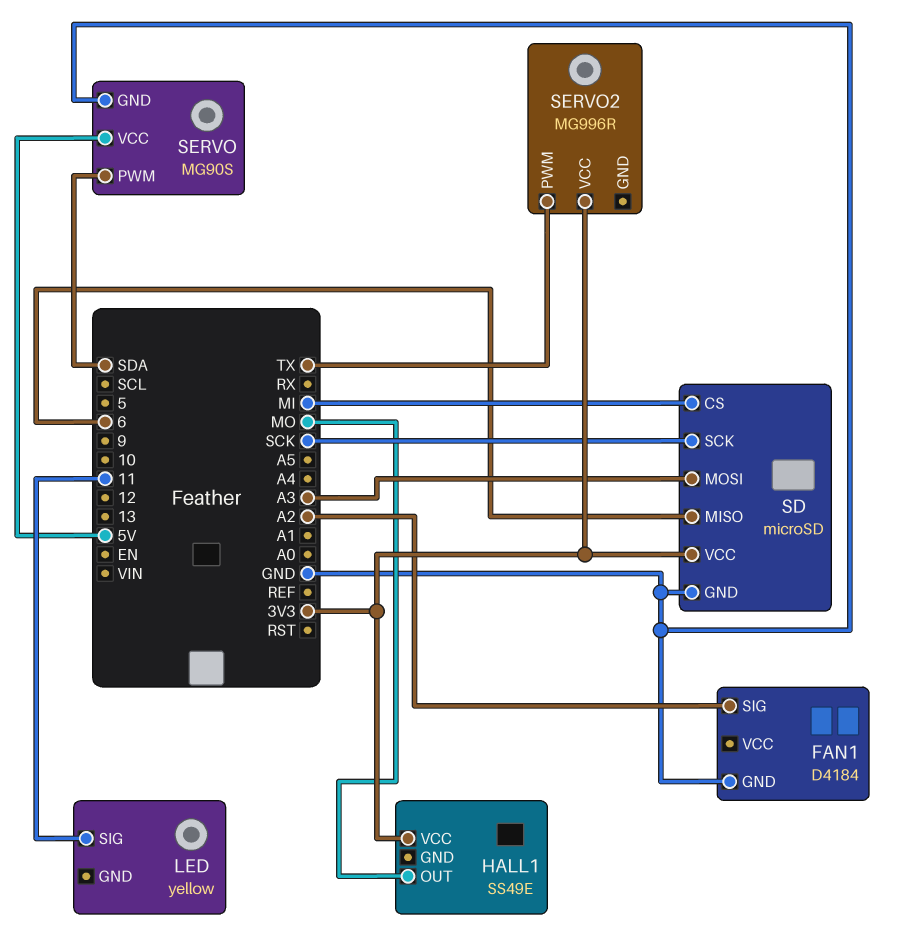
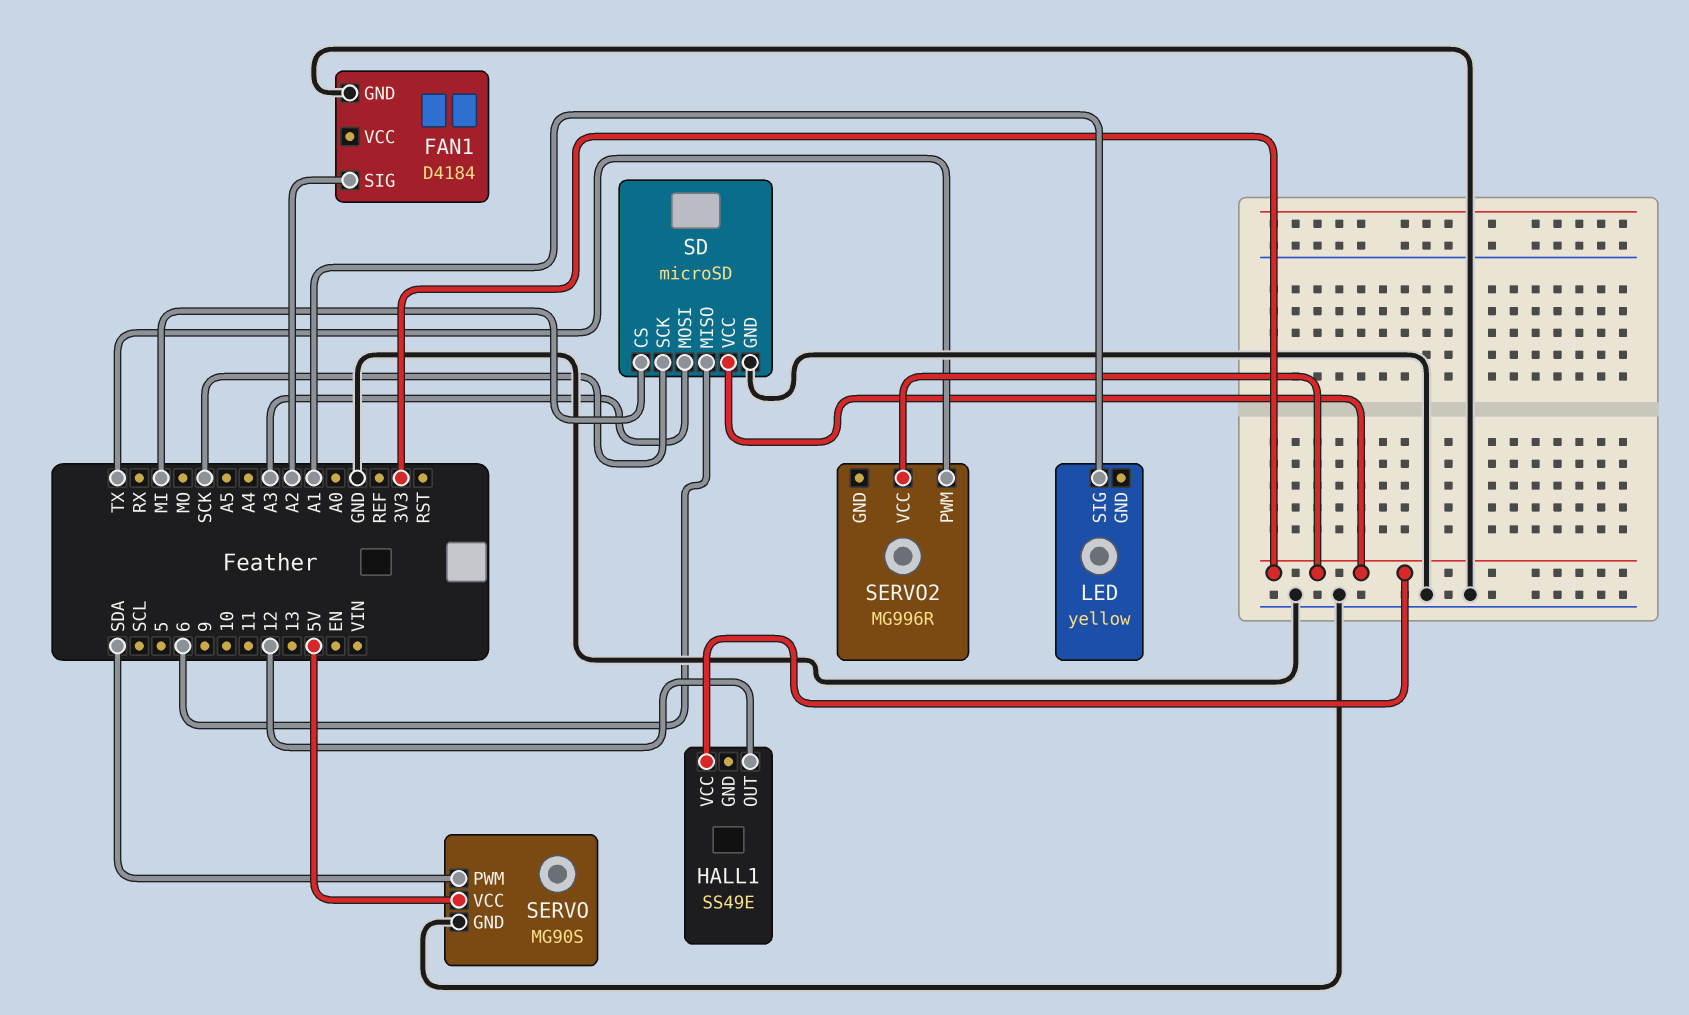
HALL1 pin OUT: MO -> 12
LED pin SIG: 11 -> A1

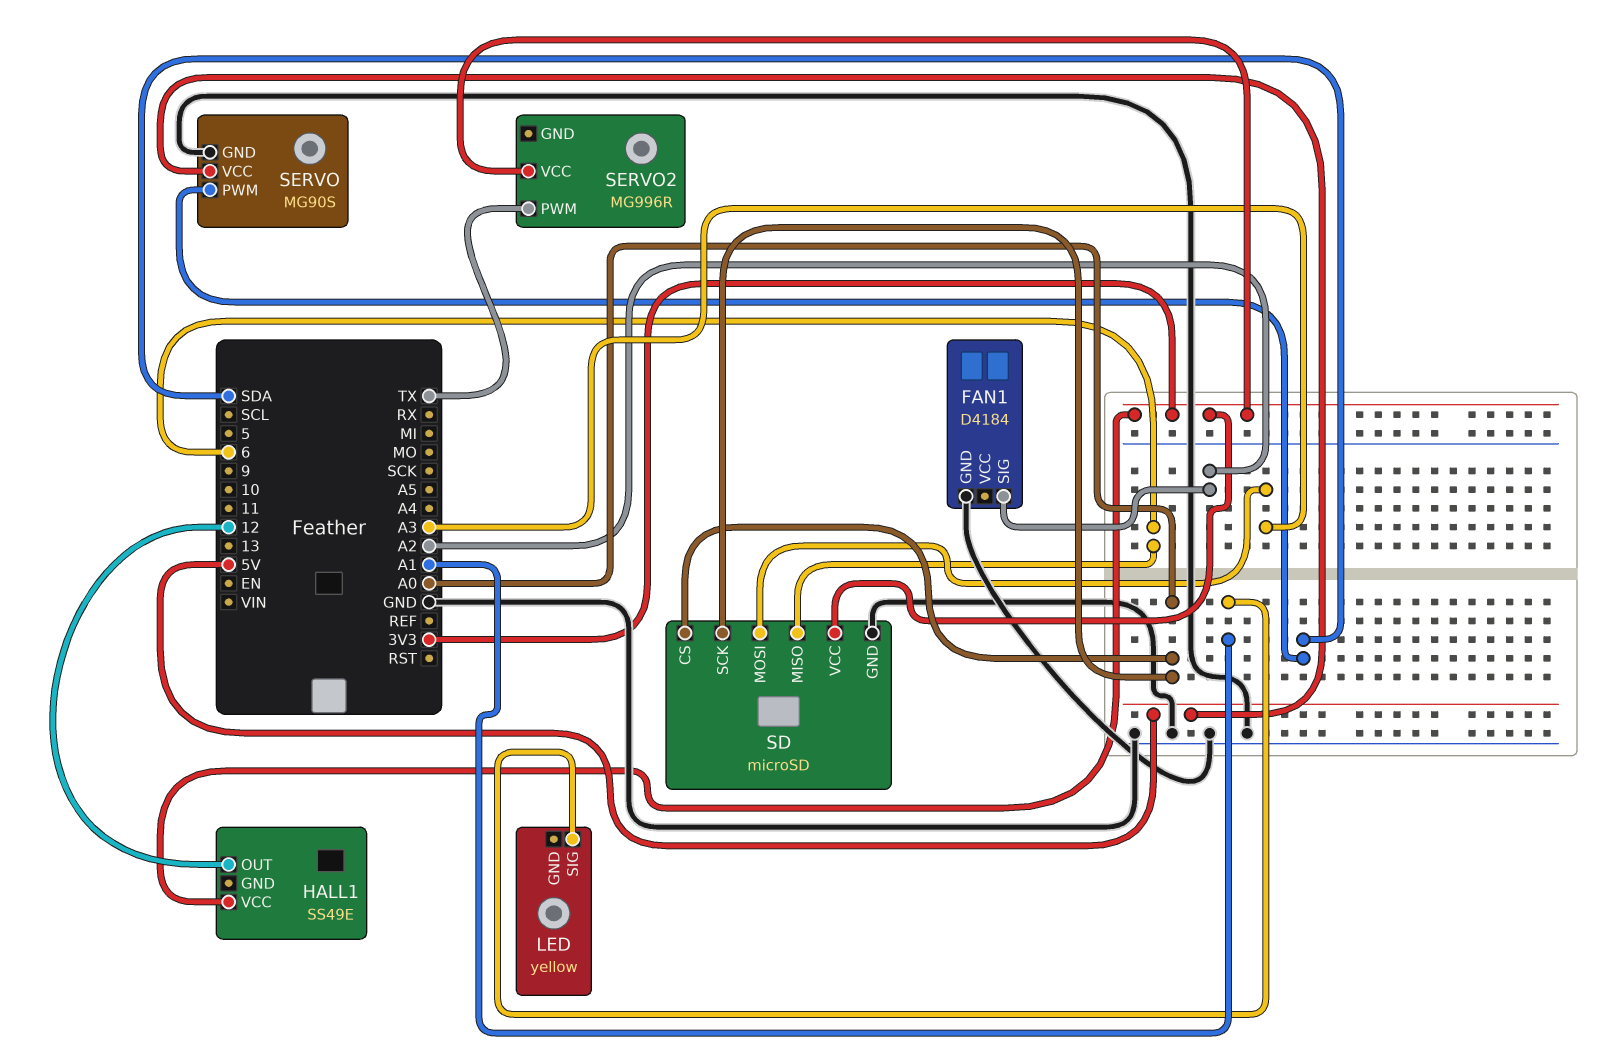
SD pin CS: MI -> A0
SD pin SCK: SCK -> A0

